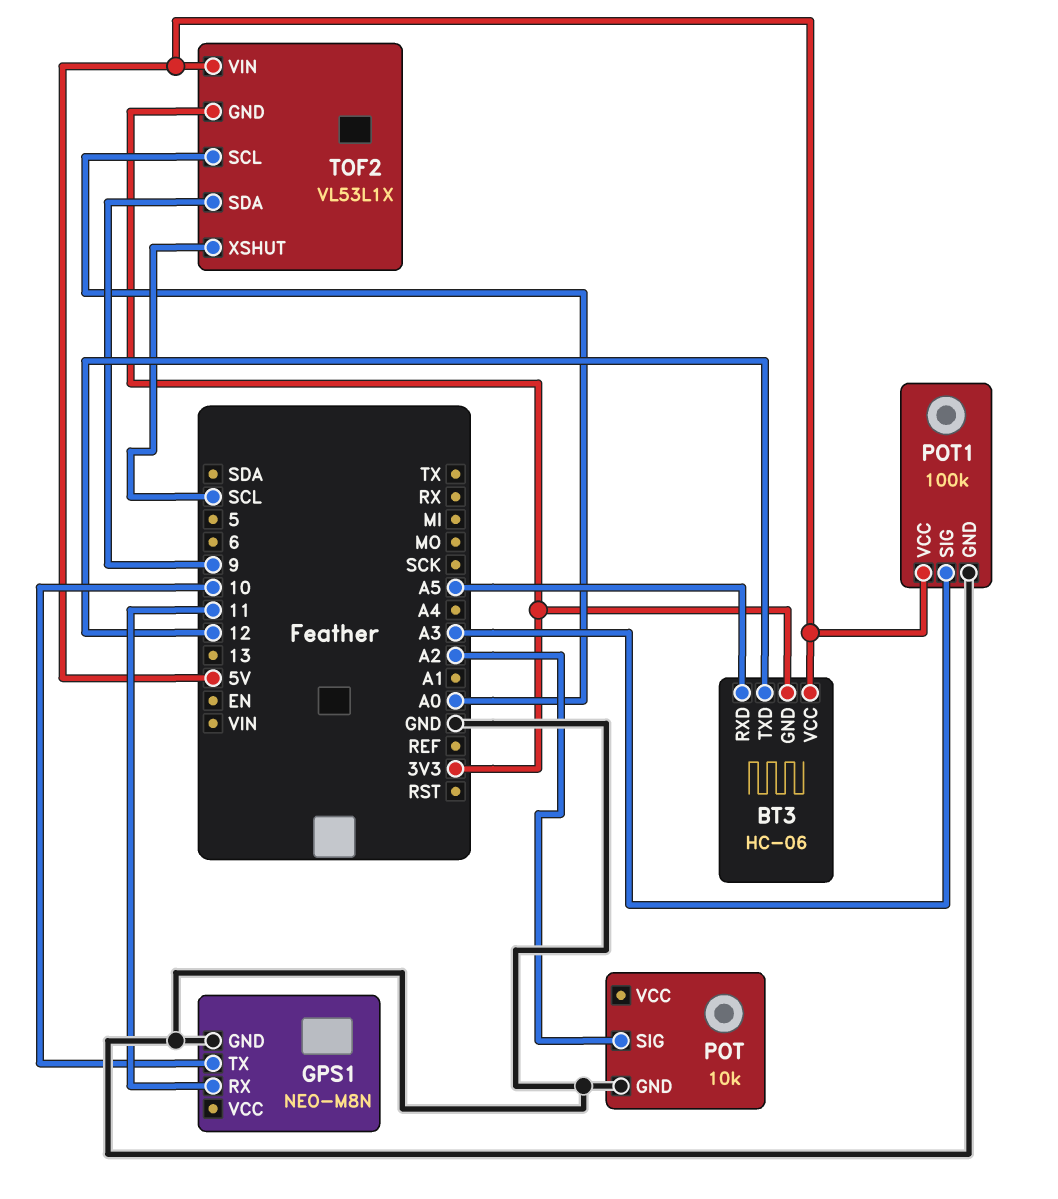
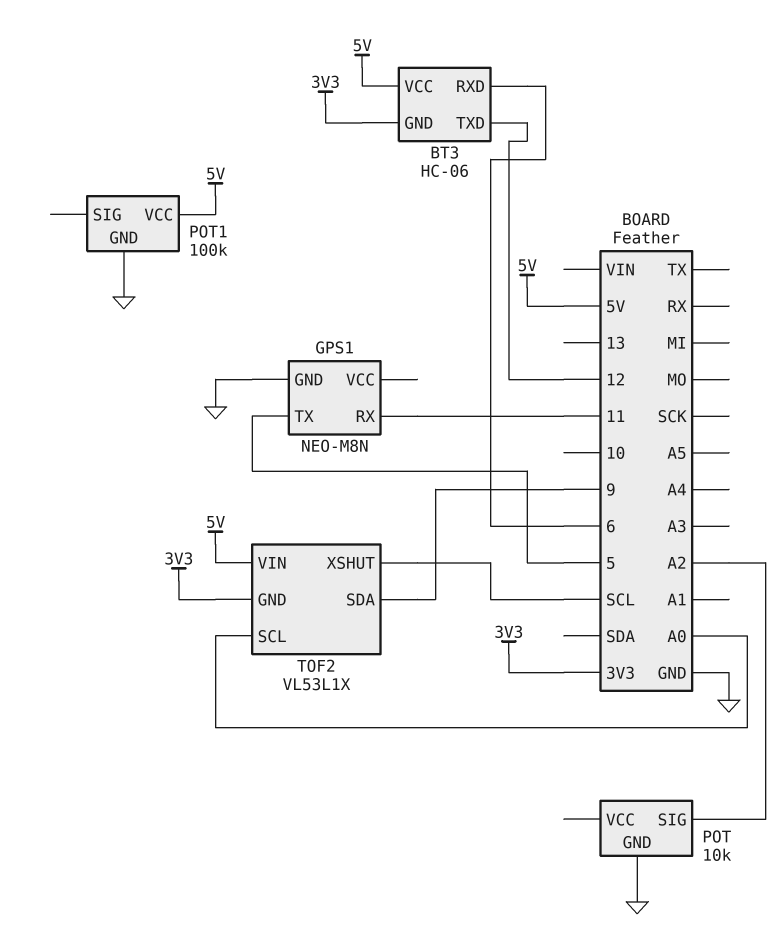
BT3 pin RXD: A5 -> 6
GPS1 pin TX: 10 -> 5
POT1 pin SIG: A3 -> none

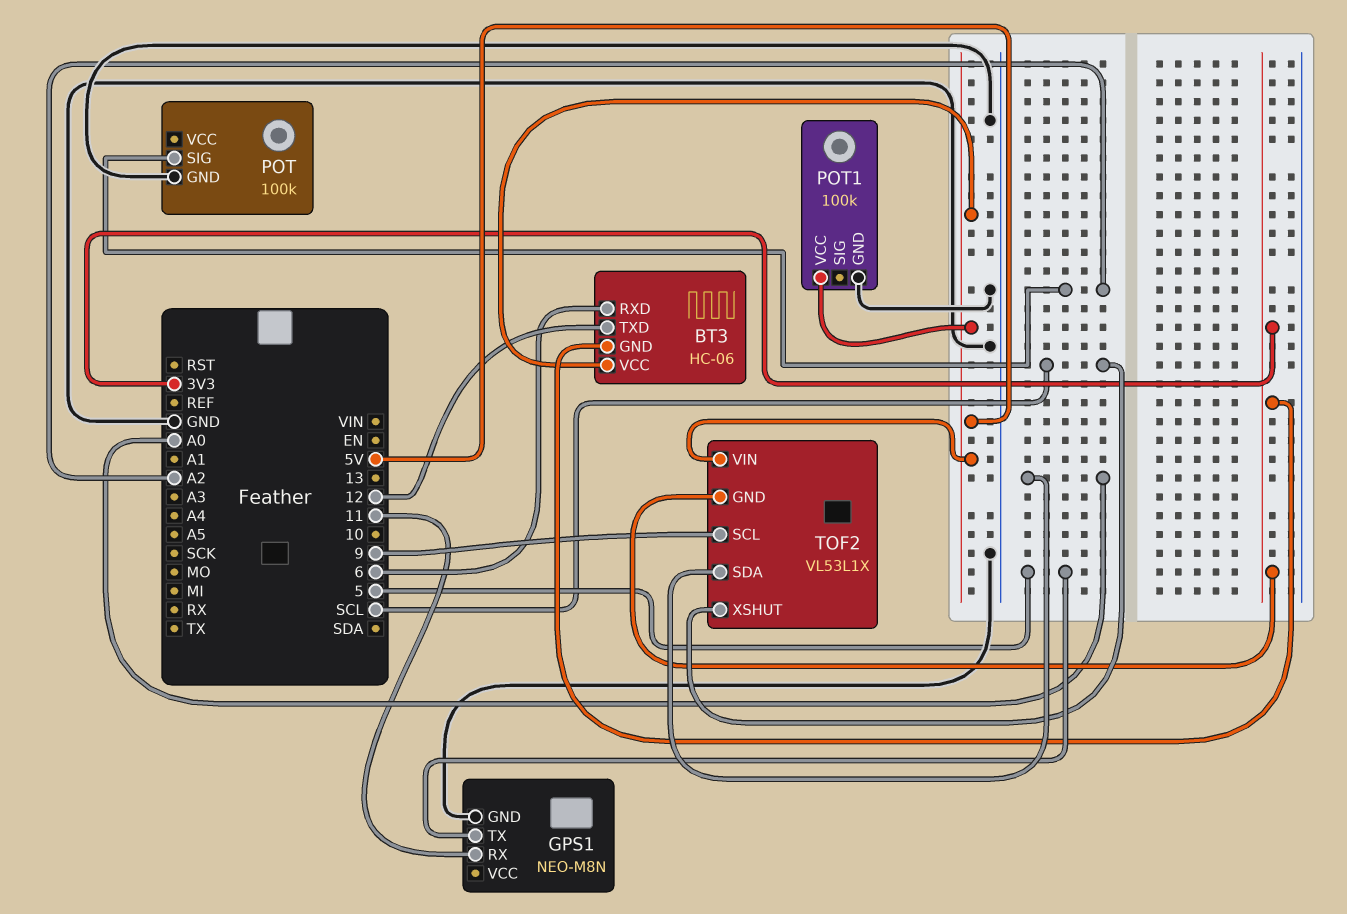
POT: 10k -> 100k
TOF2 pin SCL: A0 -> 9
TOF2 pin SDA: 9 -> A0

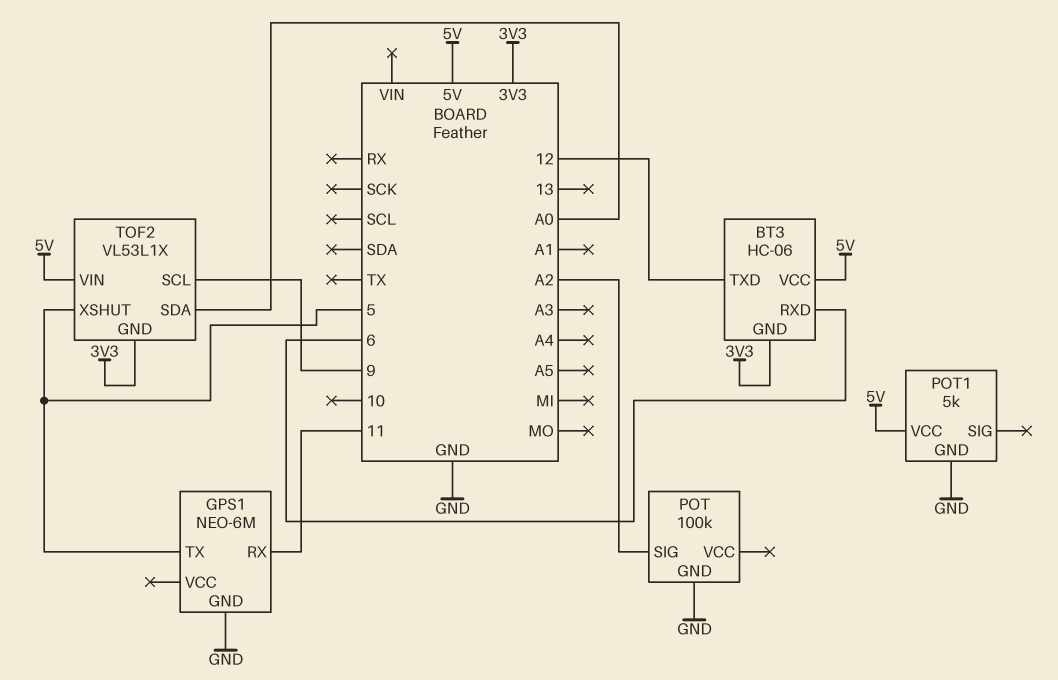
GPS1: NEO-M8N -> NEO-6M
POT1: 100k -> 5k
TOF2 pin XSHUT: SCL -> 5

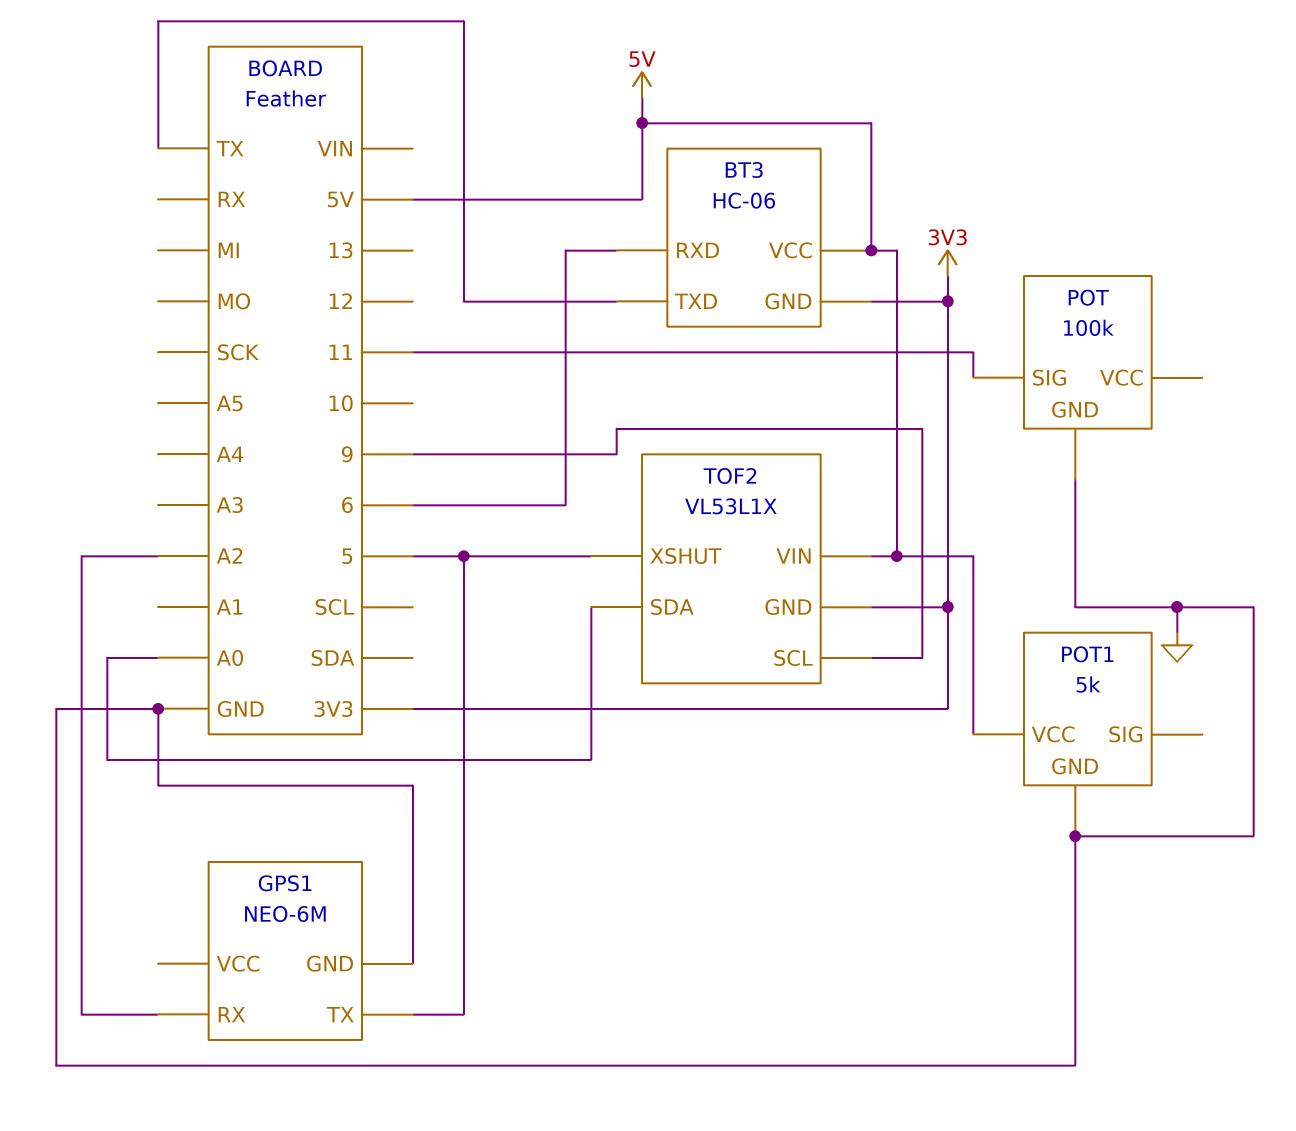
BT3 pin TXD: 12 -> TX
GPS1 pin RX: 11 -> A2
POT pin SIG: A2 -> 11

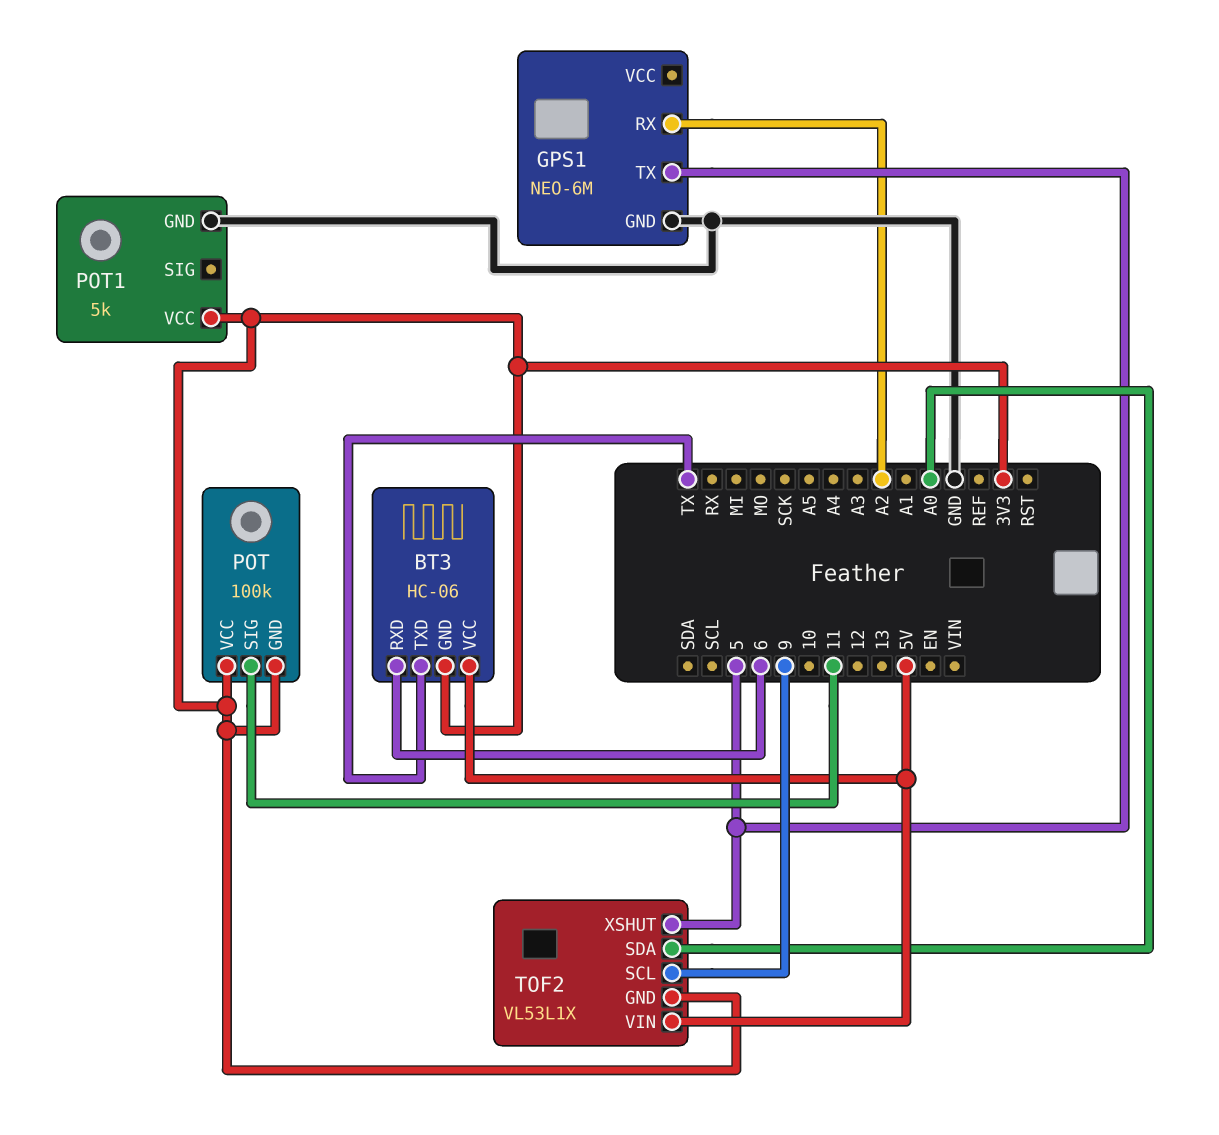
POT pin GND: GND -> 3V3
POT pin VCC: none -> 3V3
POT1 pin VCC: 5V -> 3V3

